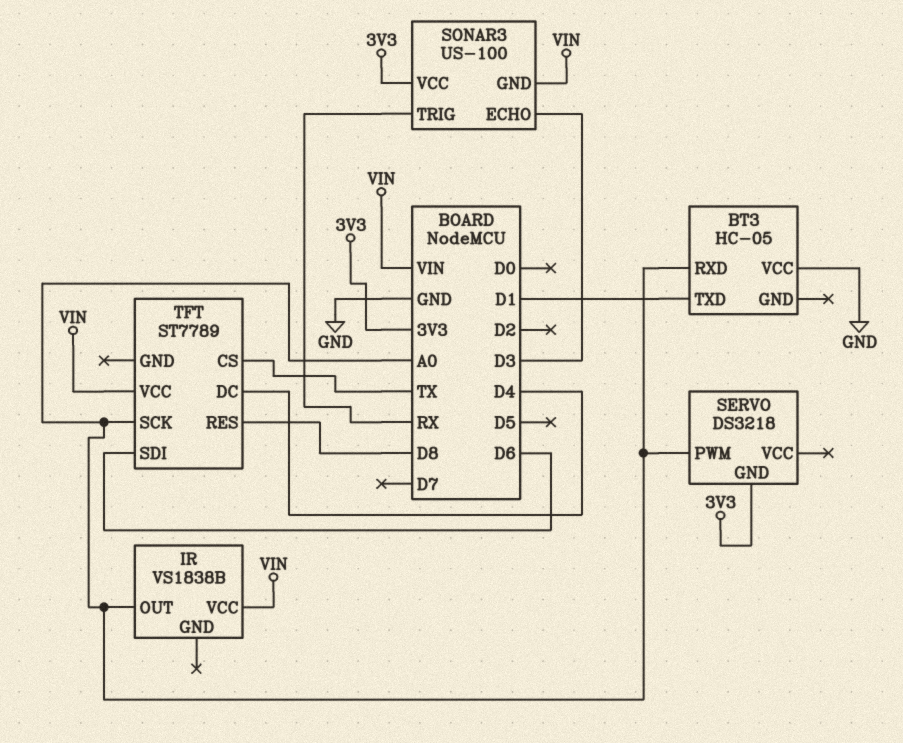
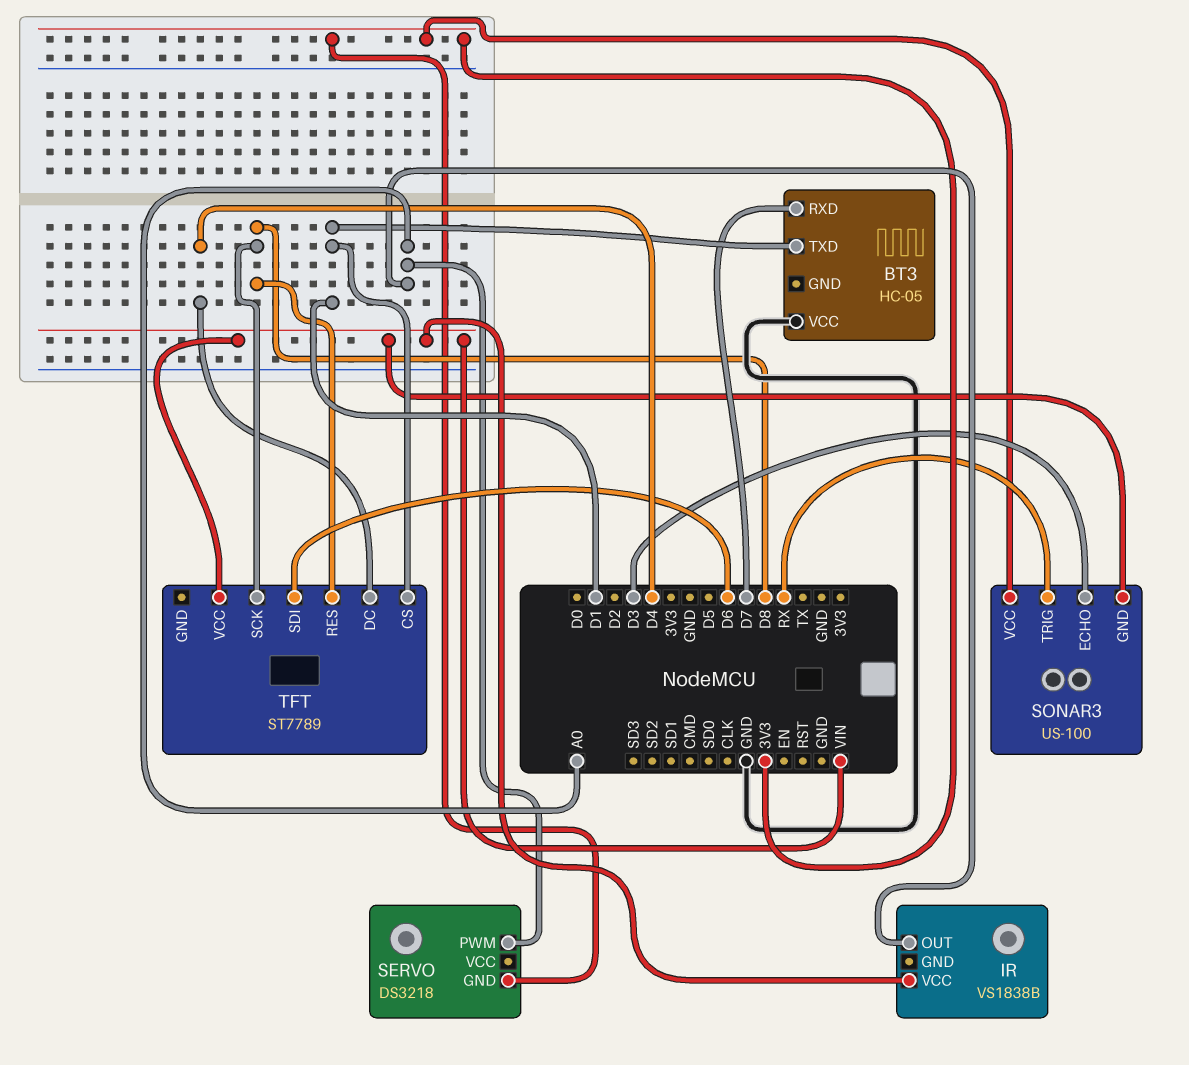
BT3 pin RXD: A0 -> D7
TFT pin CS: TX -> D1
TFT pin SCK: A0 -> D8

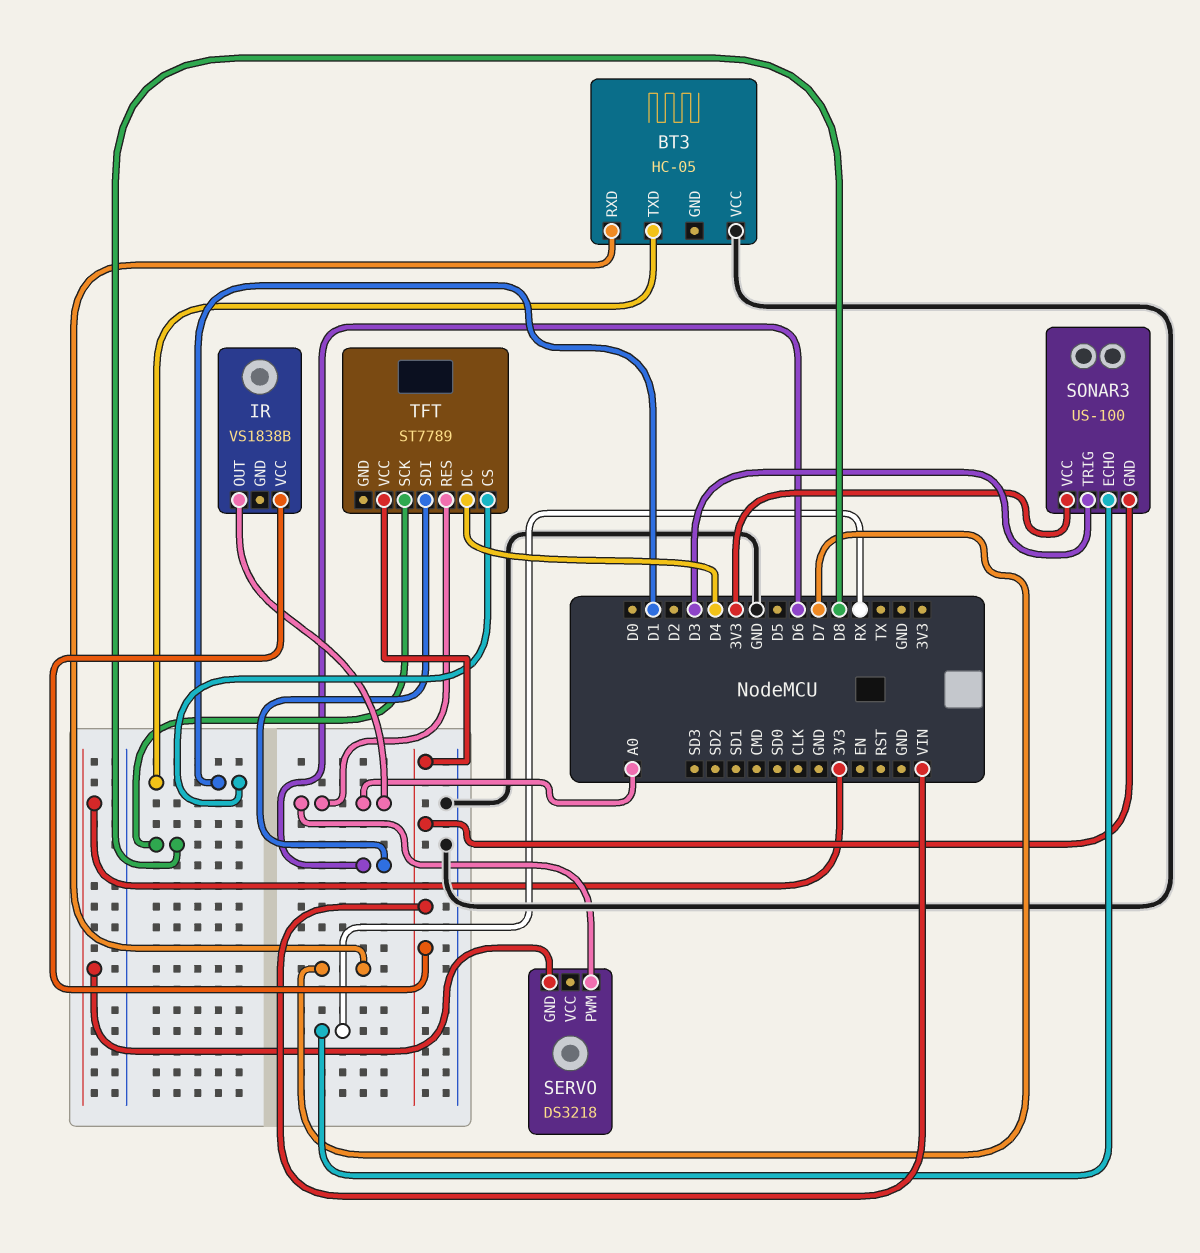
SONAR3 pin ECHO: D3 -> RX
SONAR3 pin TRIG: RX -> D3
TFT pin RES: D8 -> A0

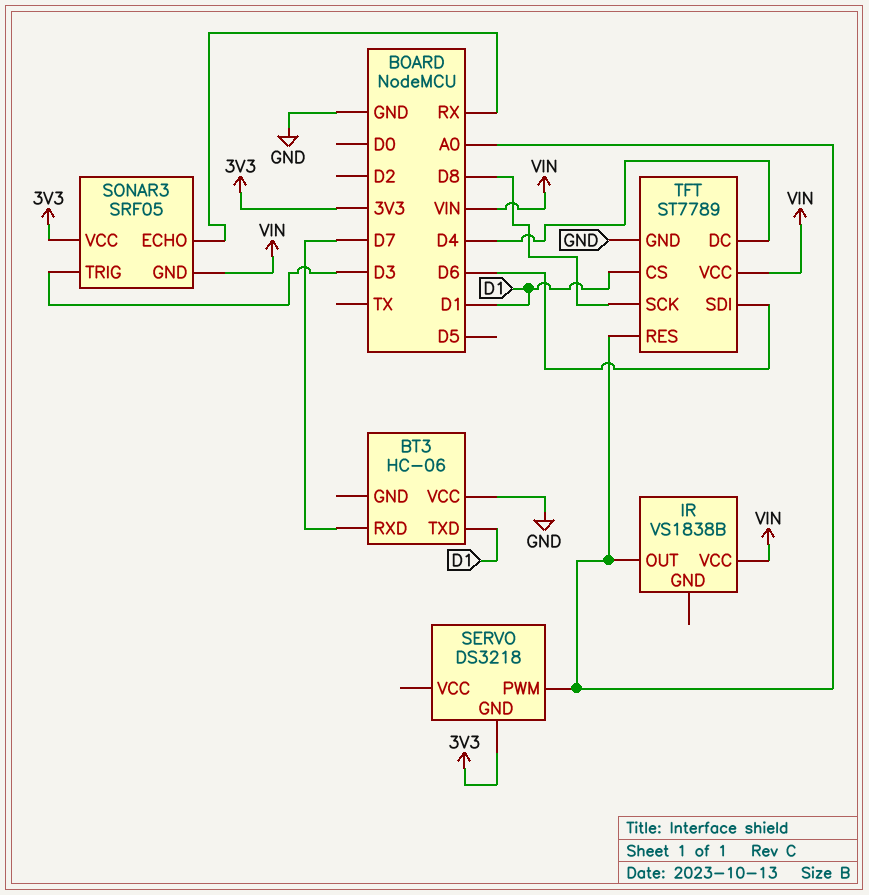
BT3: HC-05 -> HC-06
SONAR3: US-100 -> SRF05
TFT pin GND: none -> GND

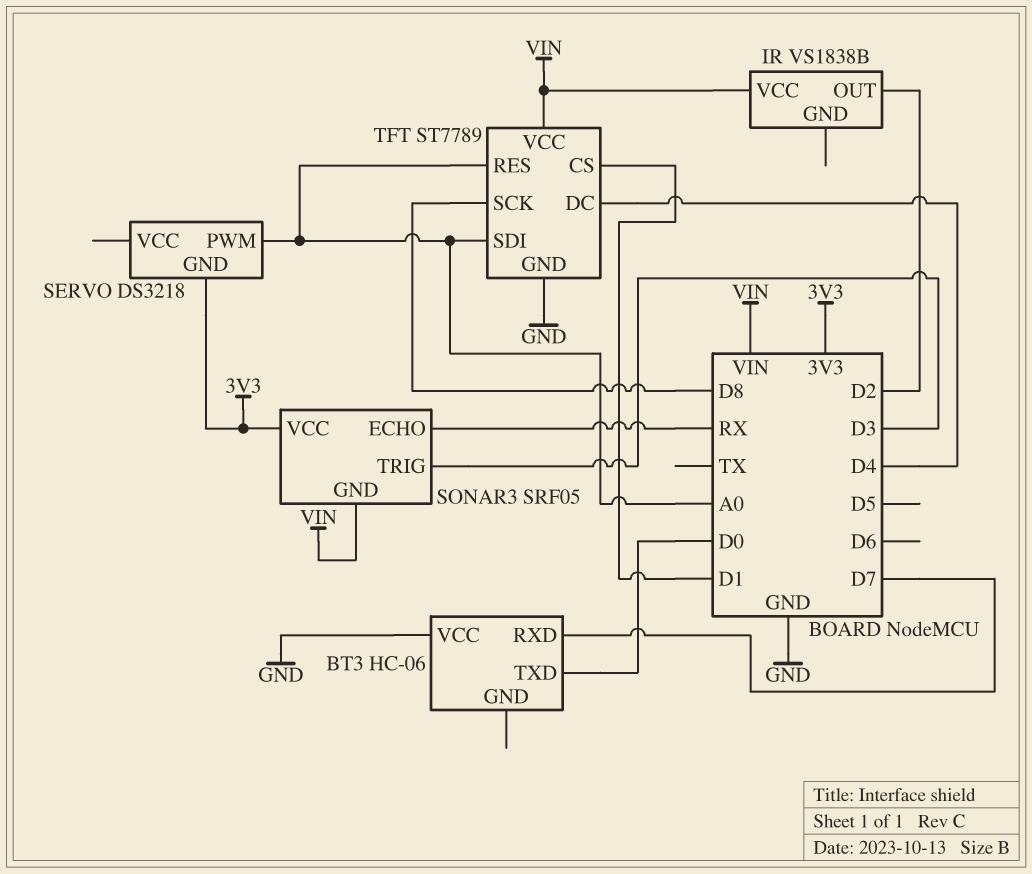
BT3 pin TXD: D1 -> D0
IR pin OUT: A0 -> D2
TFT pin SDI: D6 -> A0

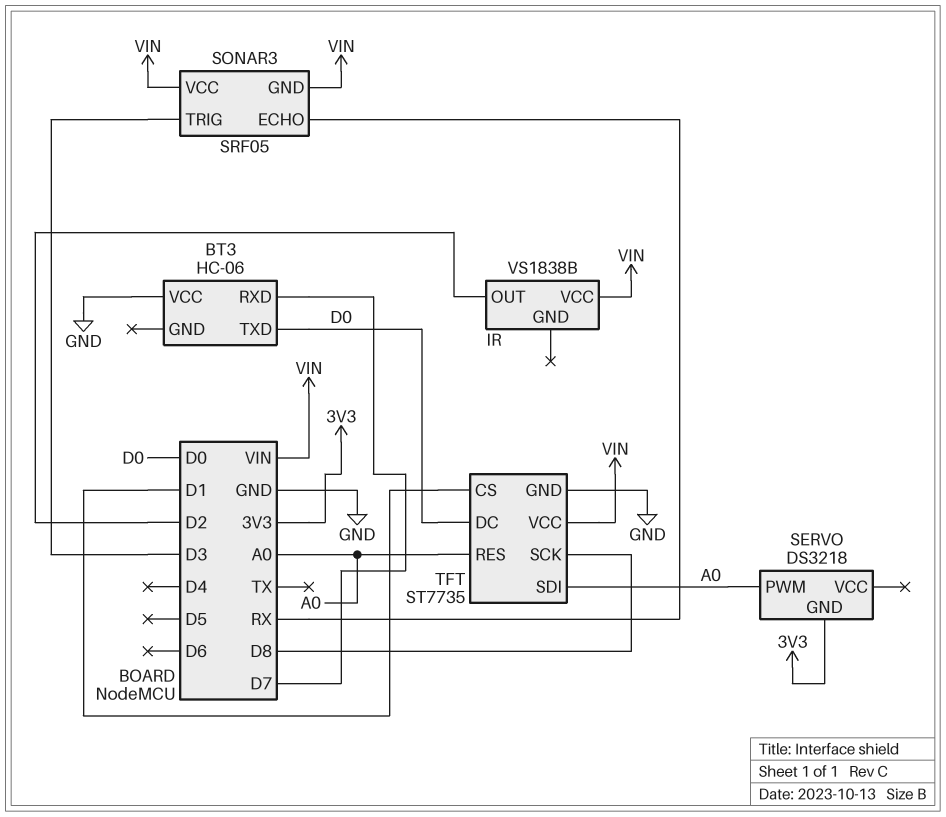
SONAR3 pin VCC: 3V3 -> VIN
TFT: ST7789 -> ST7735
TFT pin DC: D4 -> D0

